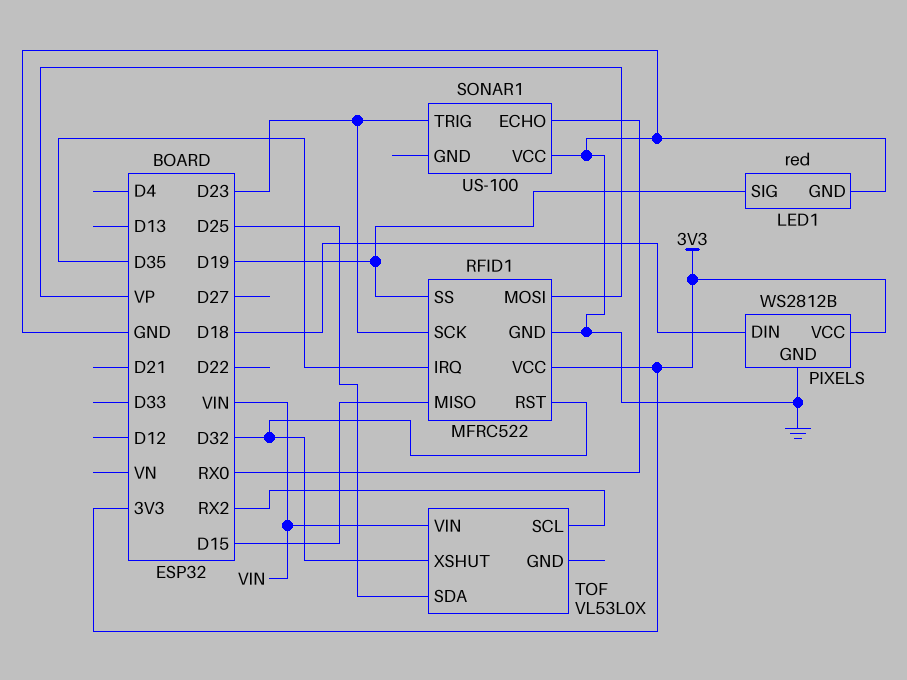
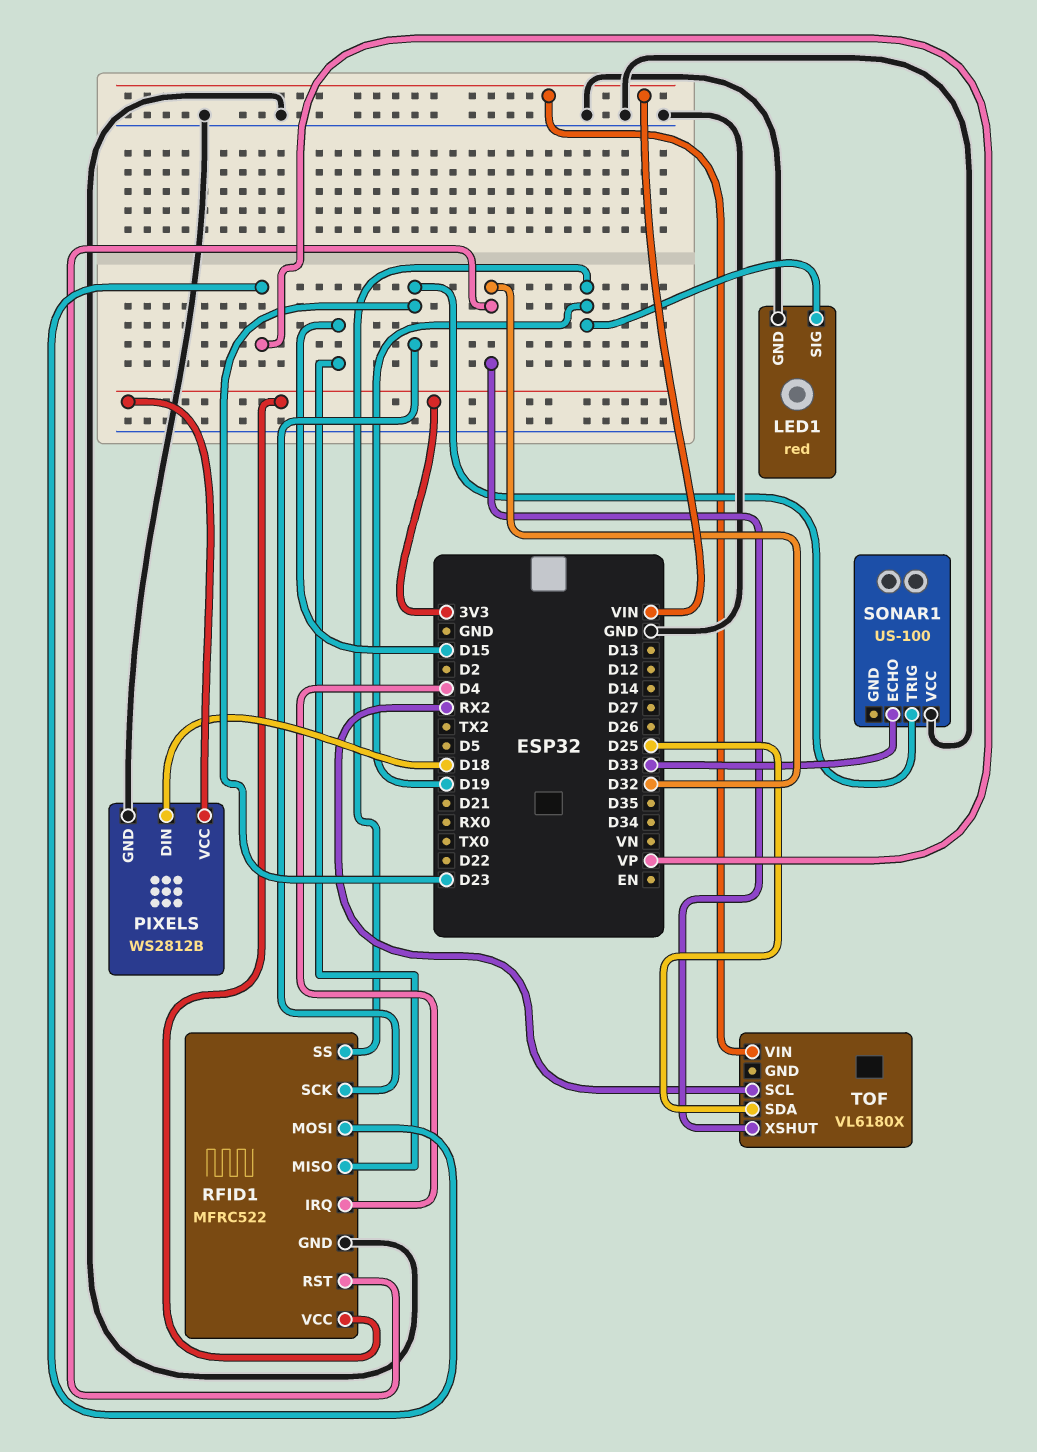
RFID1 pin IRQ: D35 -> D4
SONAR1 pin ECHO: RX0 -> D33
TOF: VL53L0X -> VL6180X

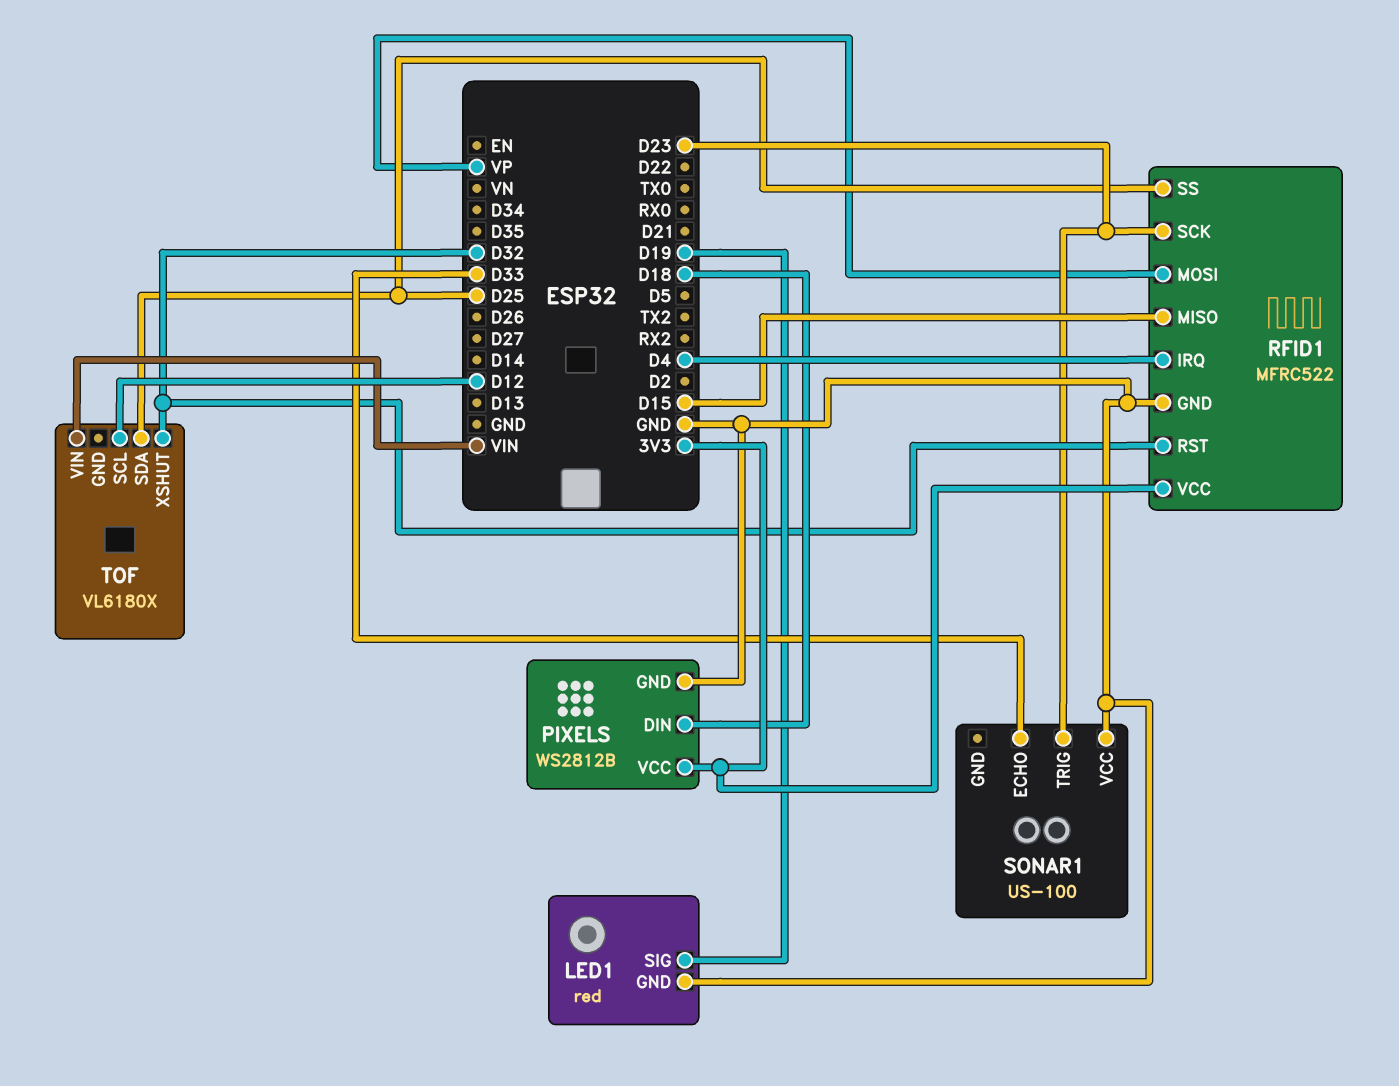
RFID1 pin SS: D19 -> D25
TOF pin SCL: RX2 -> D12

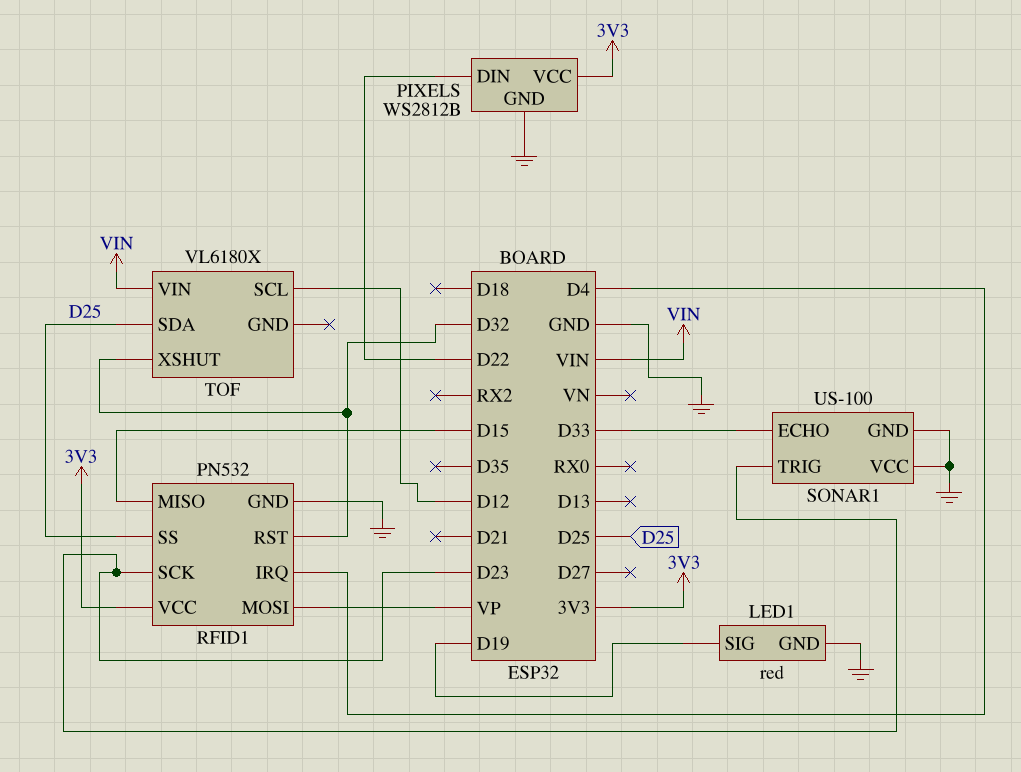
PIXELS pin DIN: D18 -> D22
RFID1: MFRC522 -> PN532
SONAR1 pin GND: none -> GND

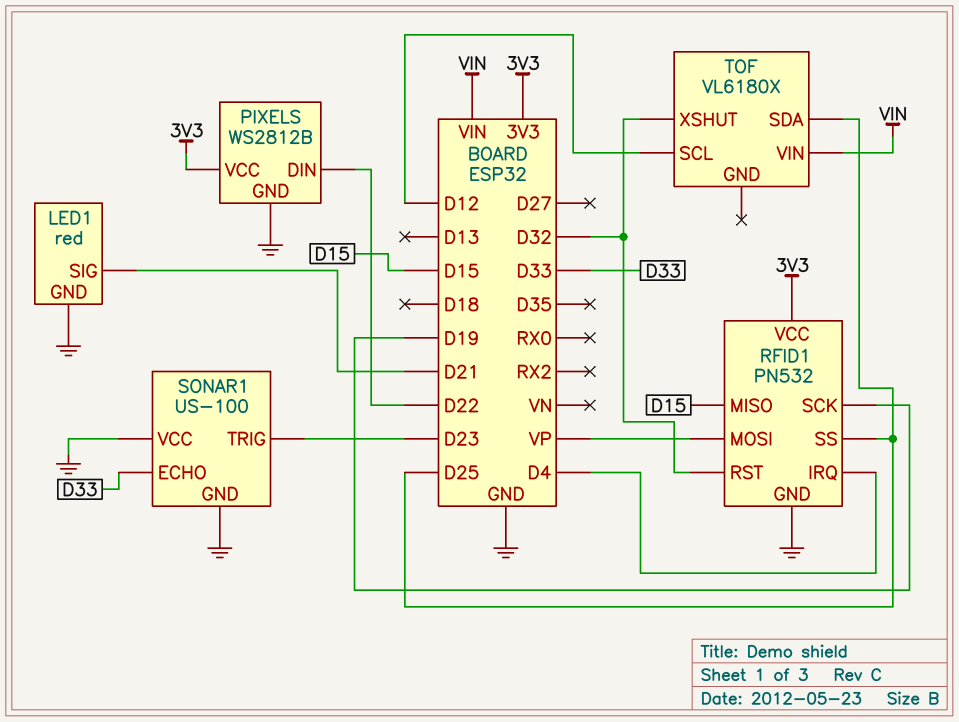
LED1 pin SIG: D19 -> D21
RFID1 pin SCK: D23 -> D19

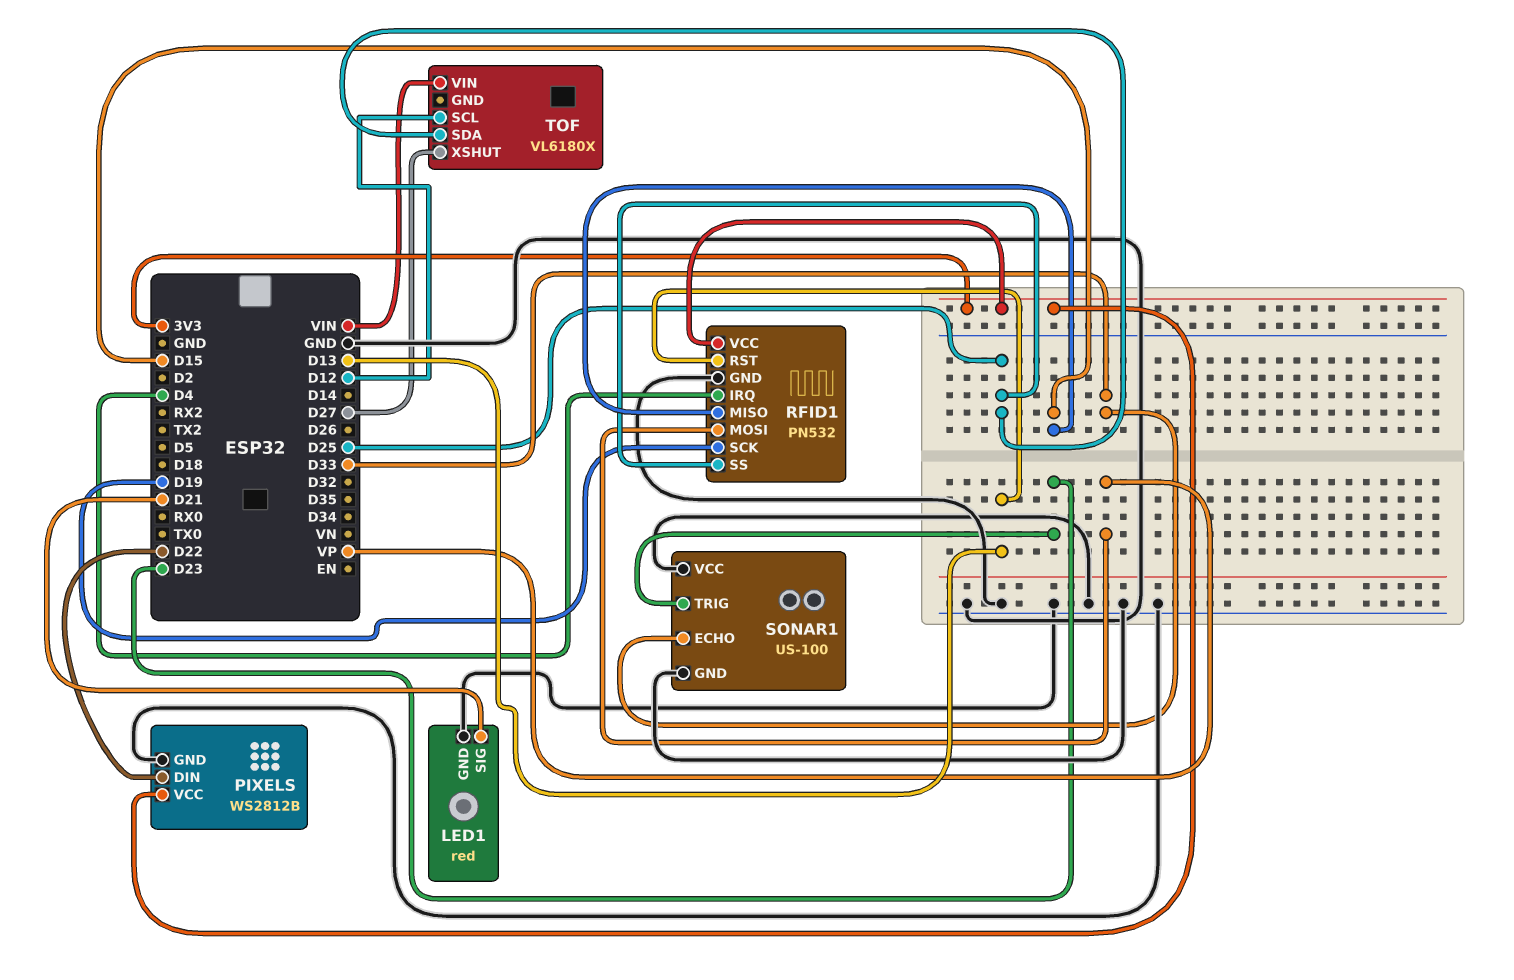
RFID1 pin RST: D32 -> D13
TOF pin XSHUT: D32 -> D27

